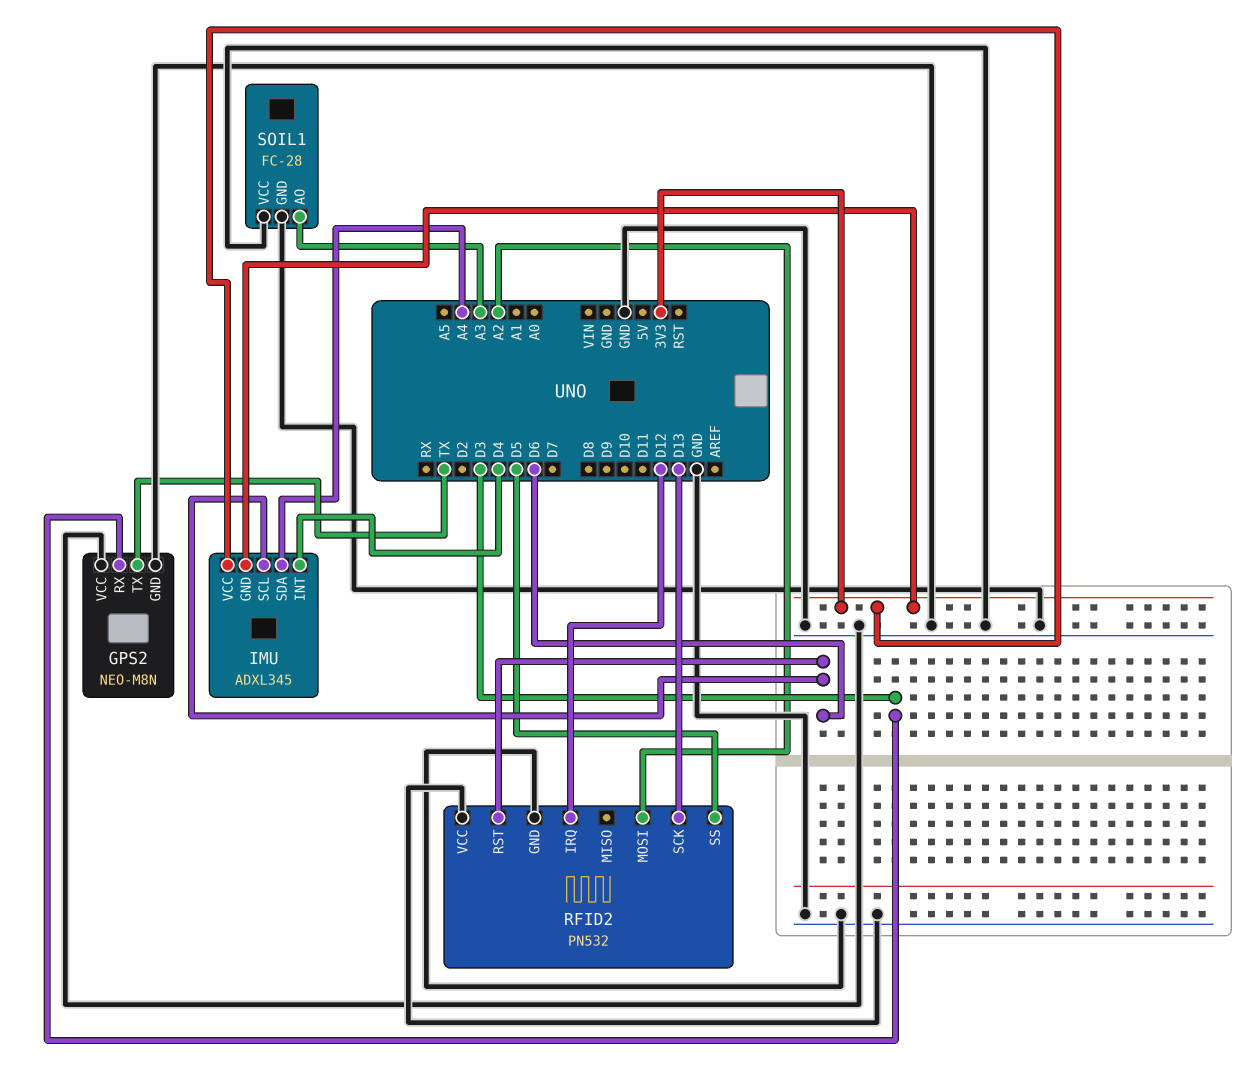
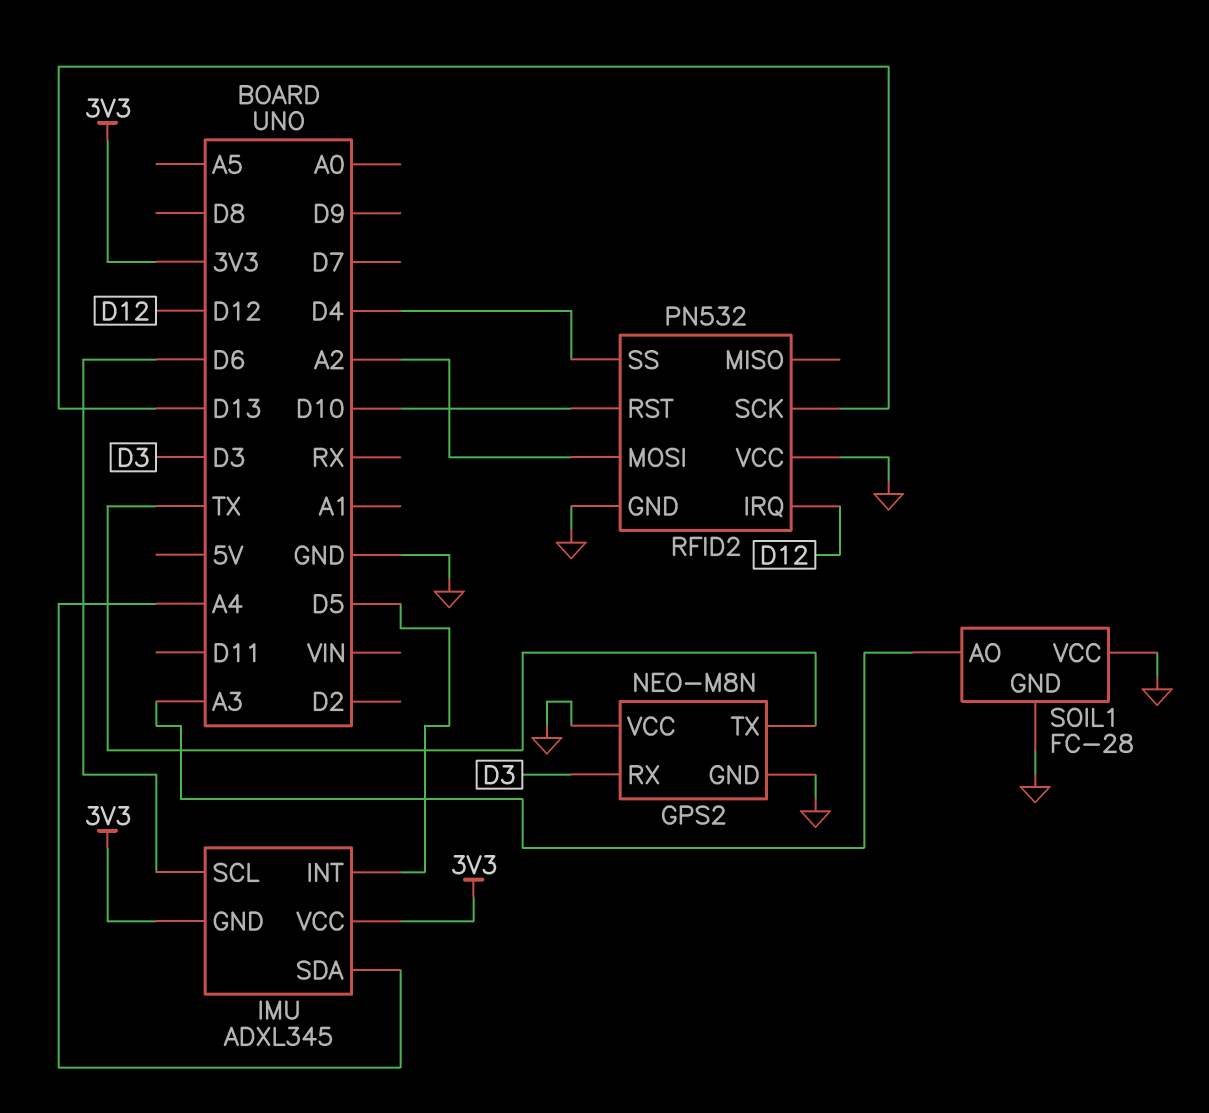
IMU pin INT: D4 -> D5
RFID2 pin RST: D6 -> D10
RFID2 pin SS: D5 -> D4

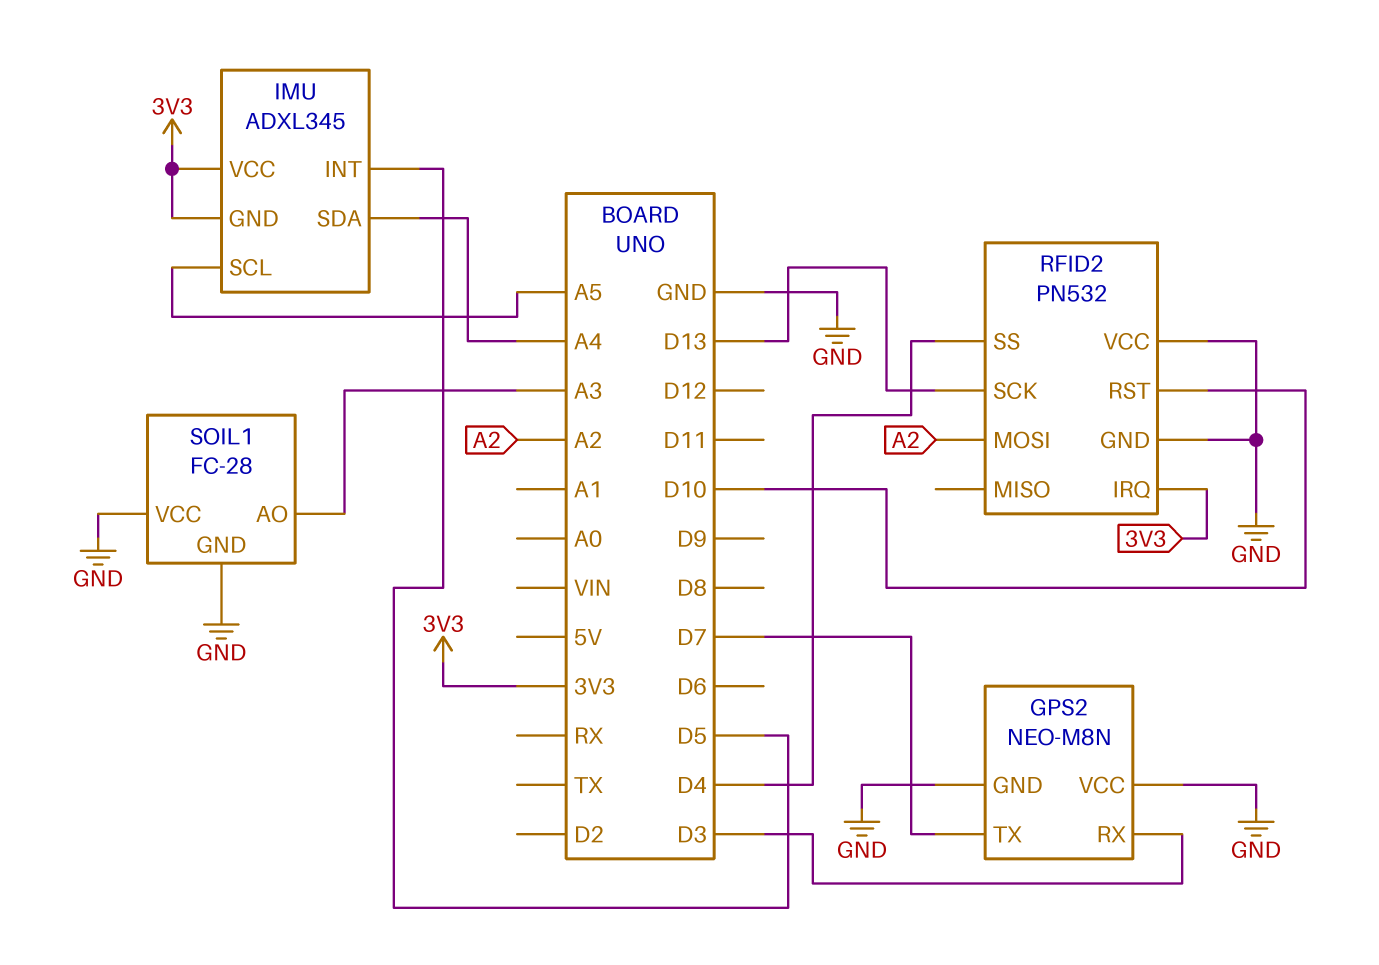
GPS2 pin TX: TX -> D7
IMU pin SCL: D6 -> A5
RFID2 pin IRQ: D12 -> 3V3

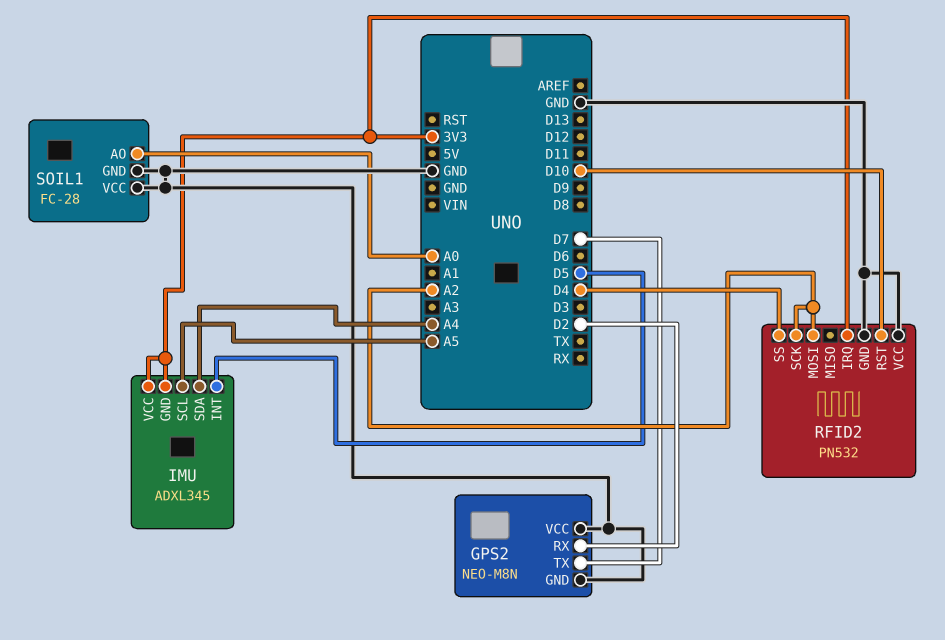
GPS2 pin RX: D3 -> D2
RFID2 pin SCK: D13 -> A2
SOIL1 pin AO: A3 -> A0

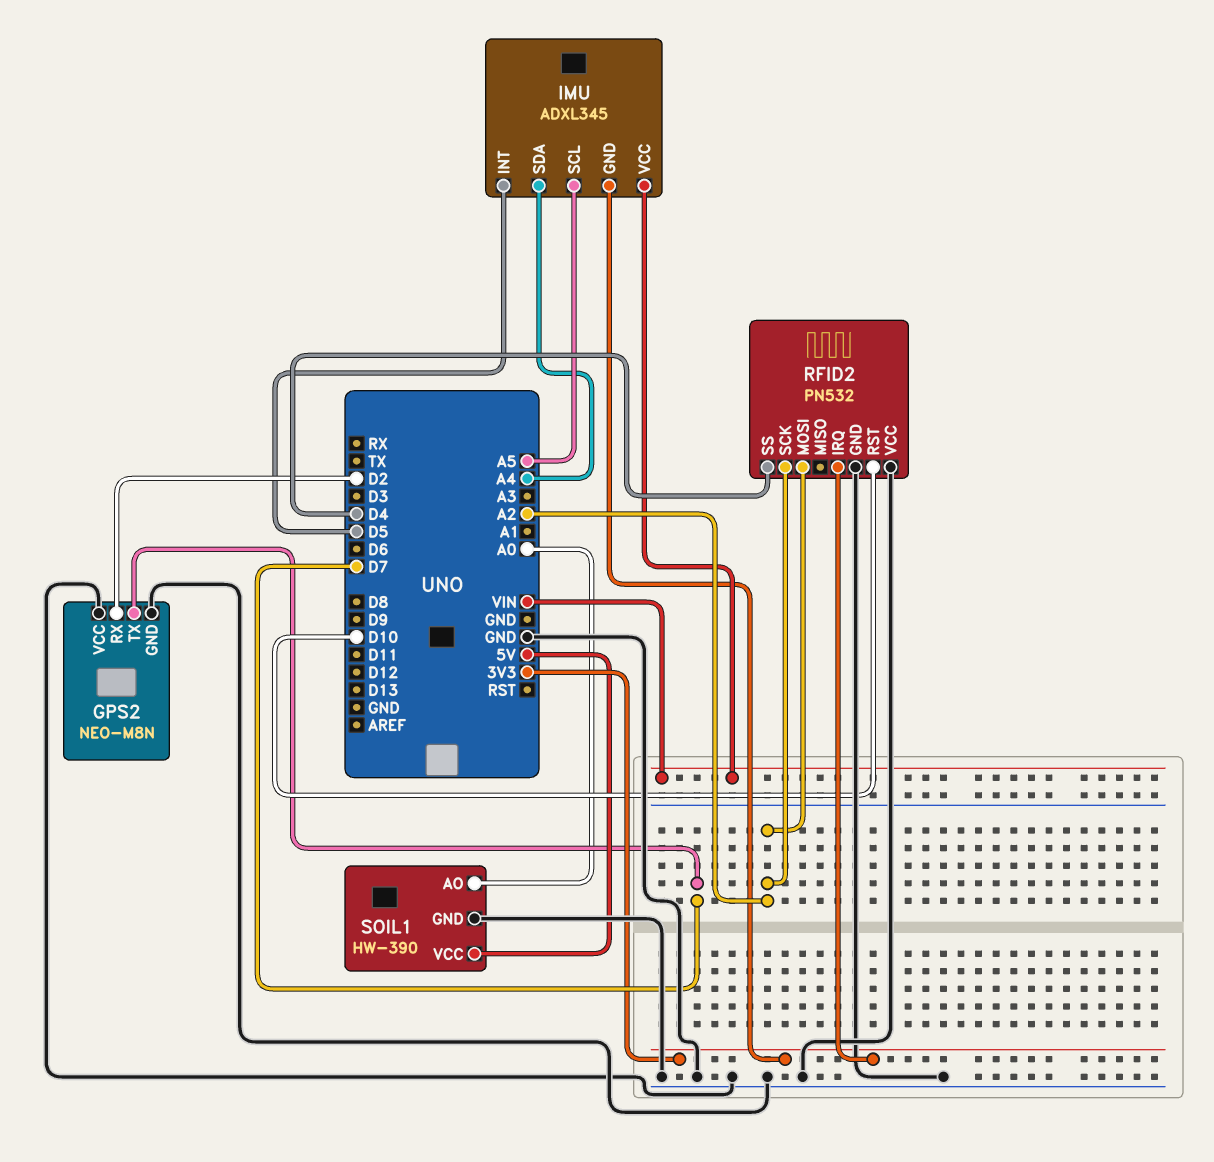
IMU pin VCC: 3V3 -> VIN
SOIL1: FC-28 -> HW-390
SOIL1 pin VCC: GND -> 5V

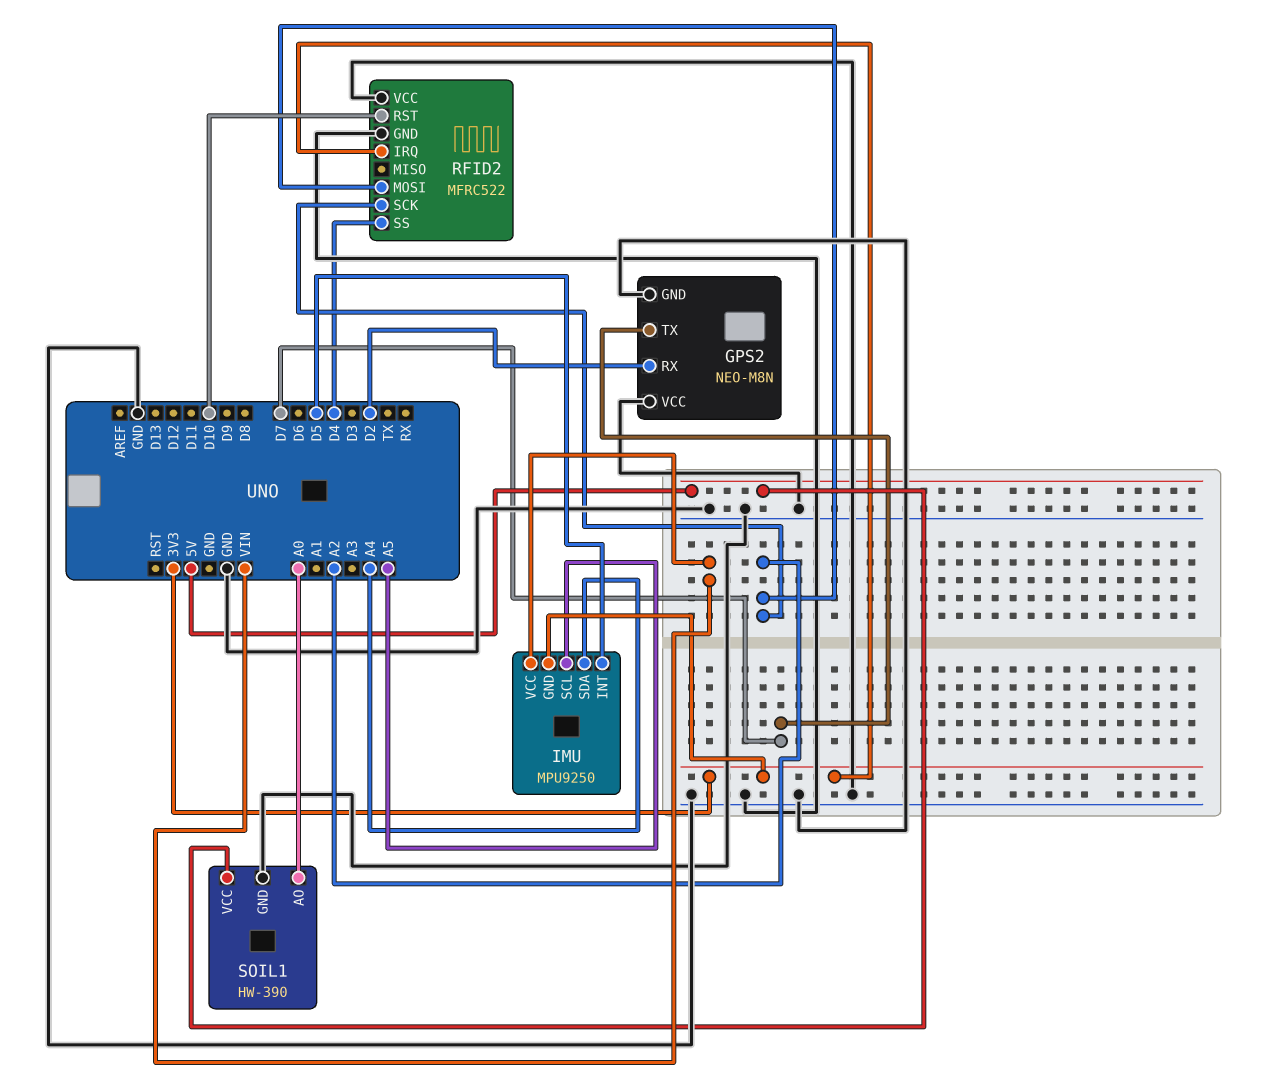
IMU: ADXL345 -> MPU9250
RFID2: PN532 -> MFRC522

